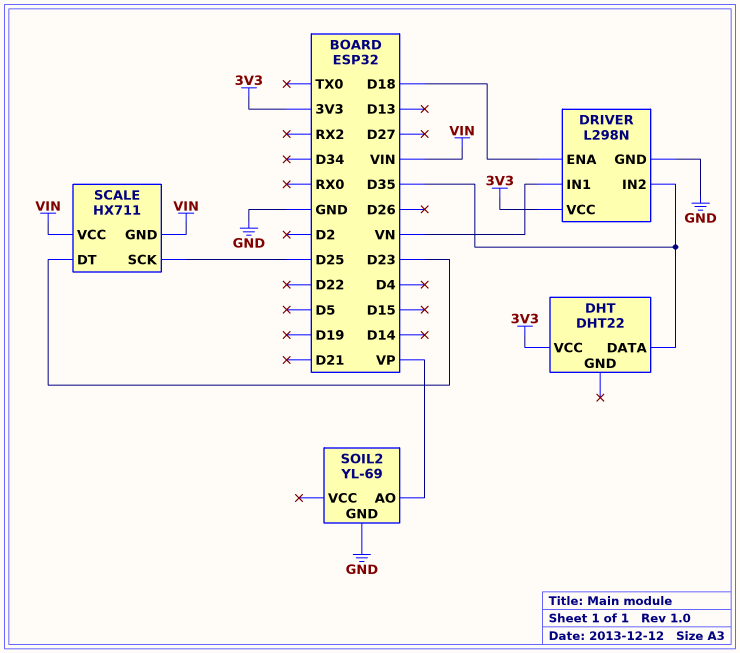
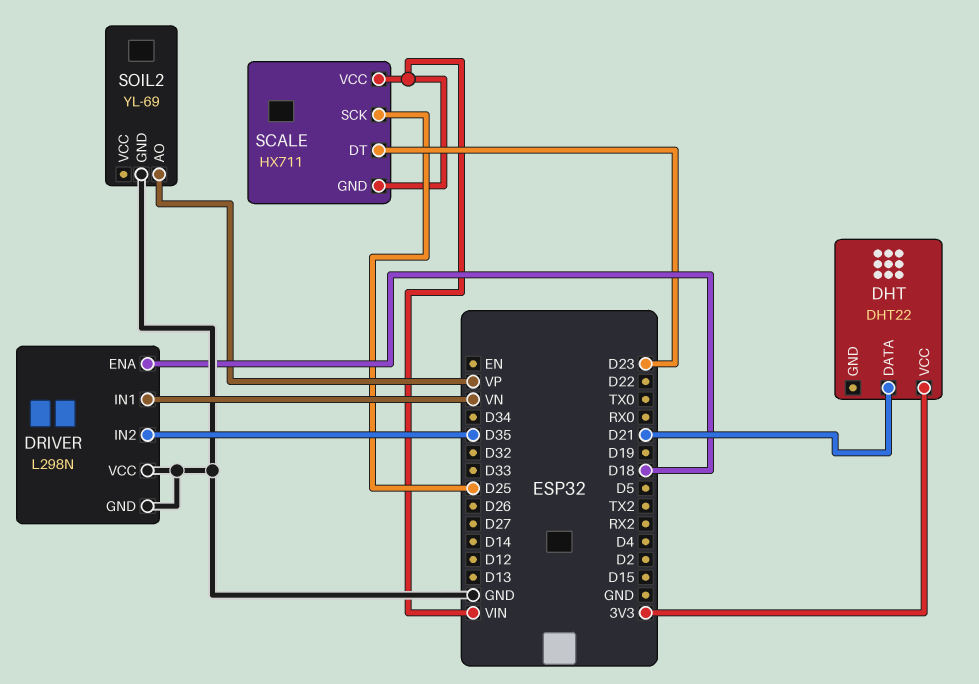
DHT pin DATA: D35 -> D21
DRIVER pin VCC: 3V3 -> GND

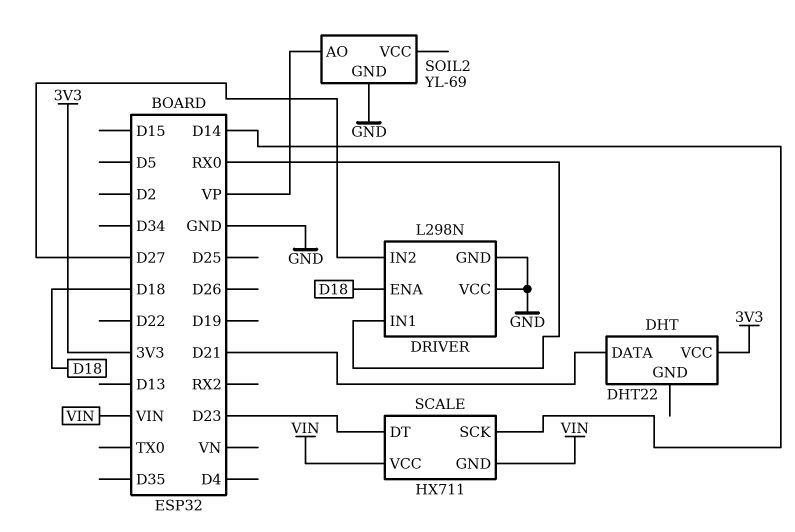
DRIVER pin IN1: VN -> RX0
DRIVER pin IN2: D35 -> D27
SCALE pin SCK: D25 -> D14

